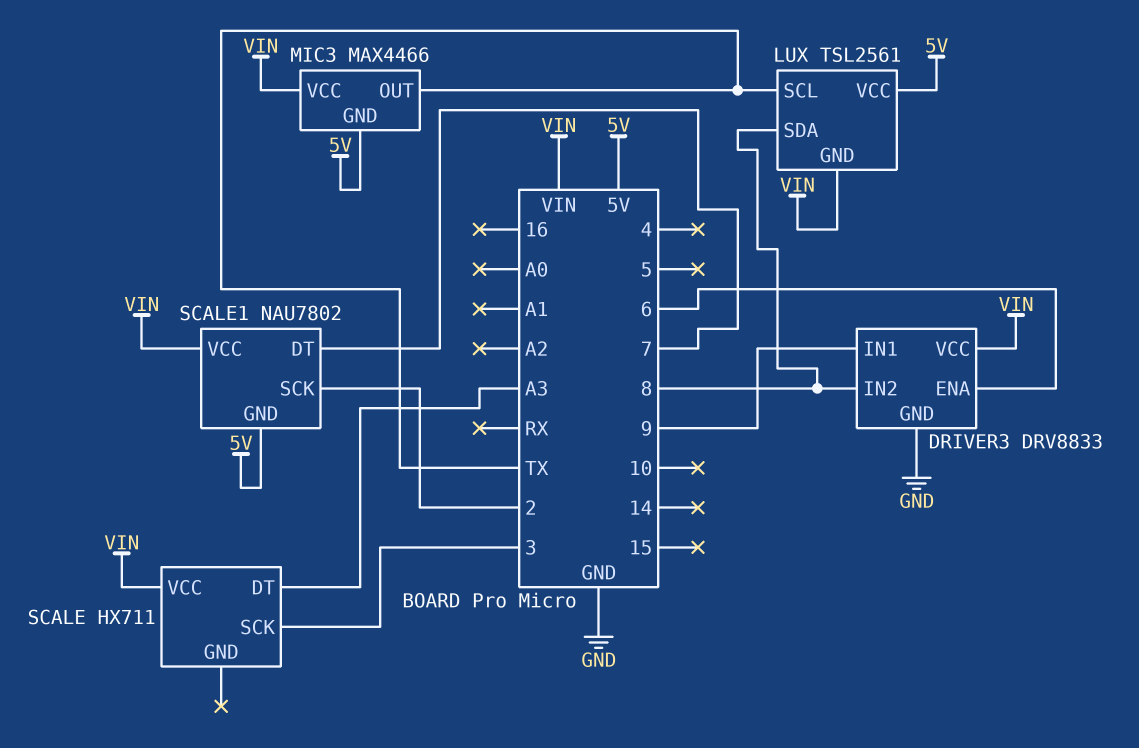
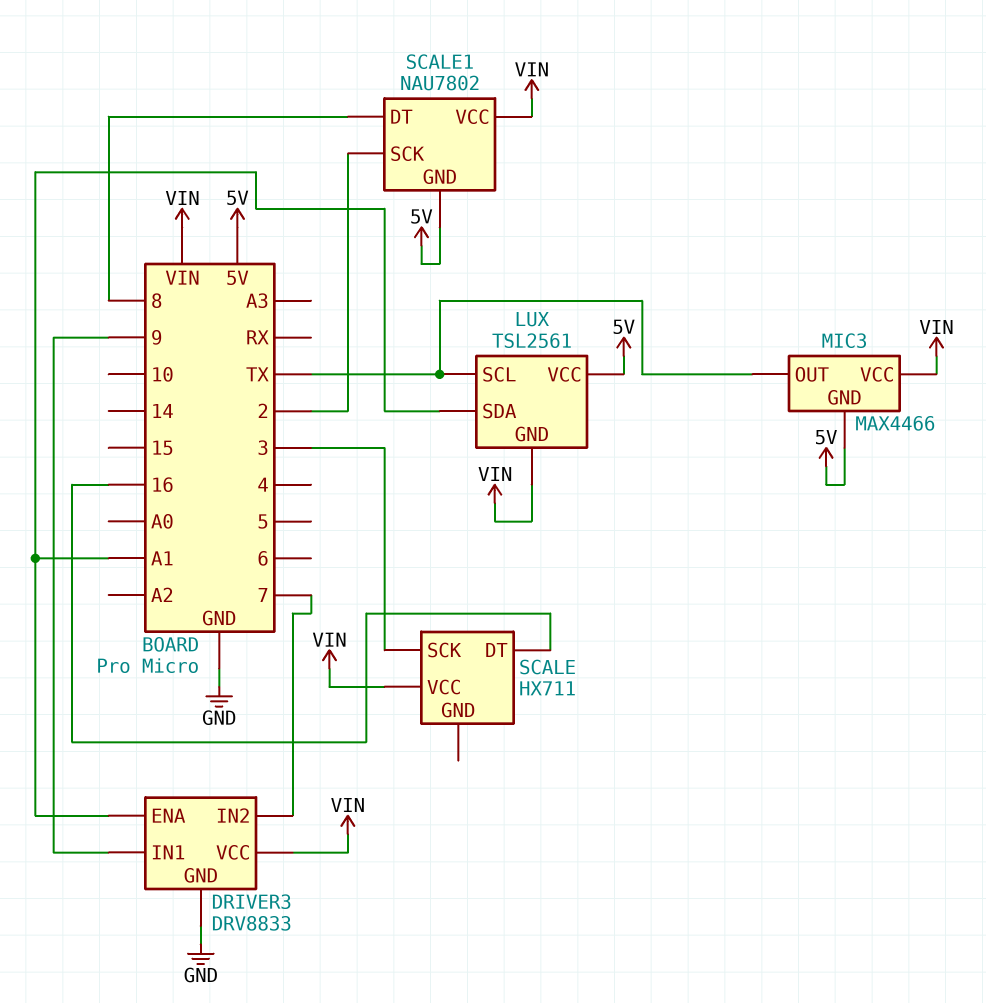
DRIVER3 pin ENA: 6 -> A1
DRIVER3 pin IN2: 8 -> 7
LUX pin SDA: 8 -> A1
SCALE pin DT: A3 -> 16
SCALE1 pin DT: 7 -> 8

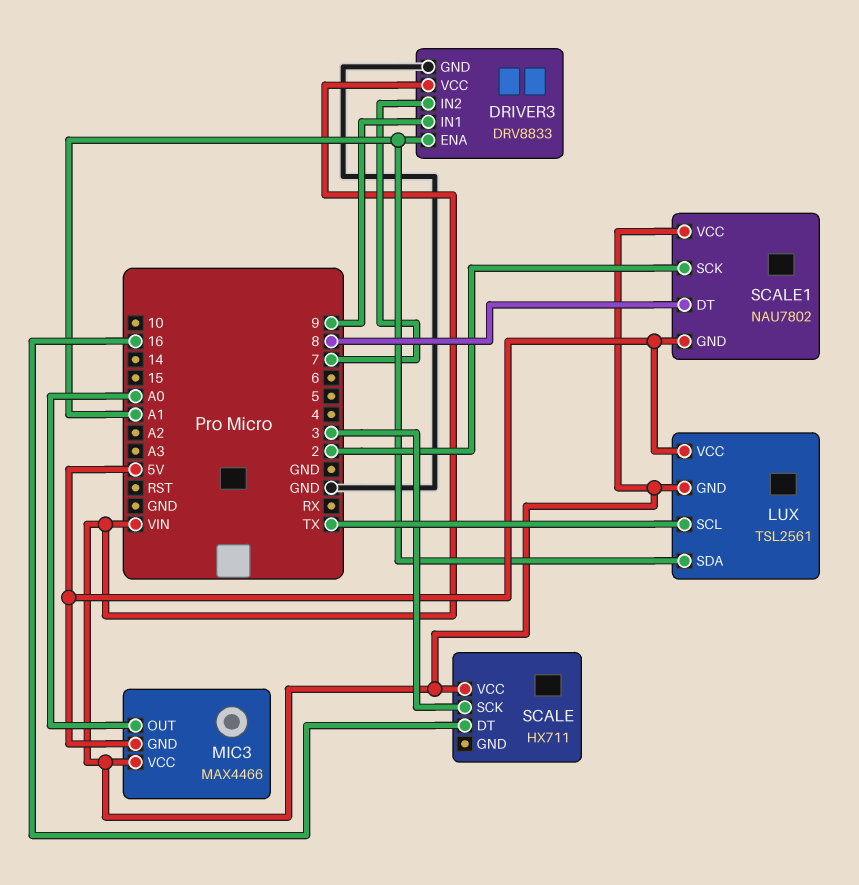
MIC3 pin OUT: TX -> A0

